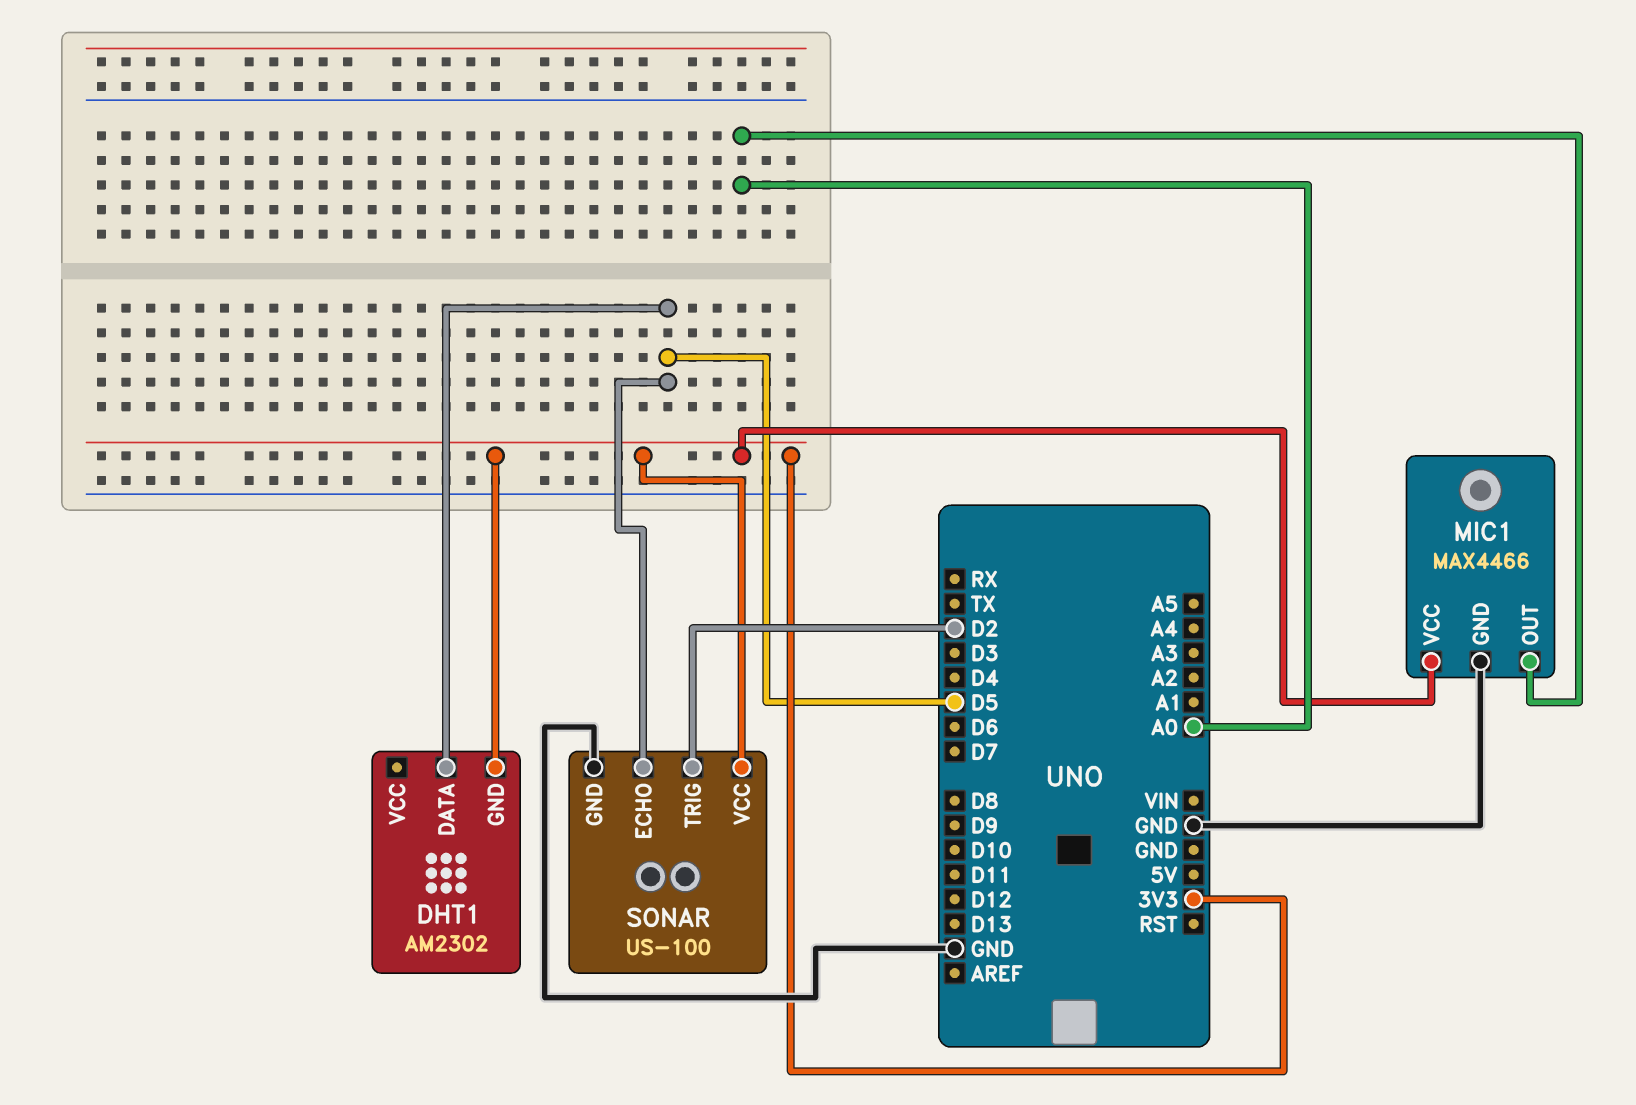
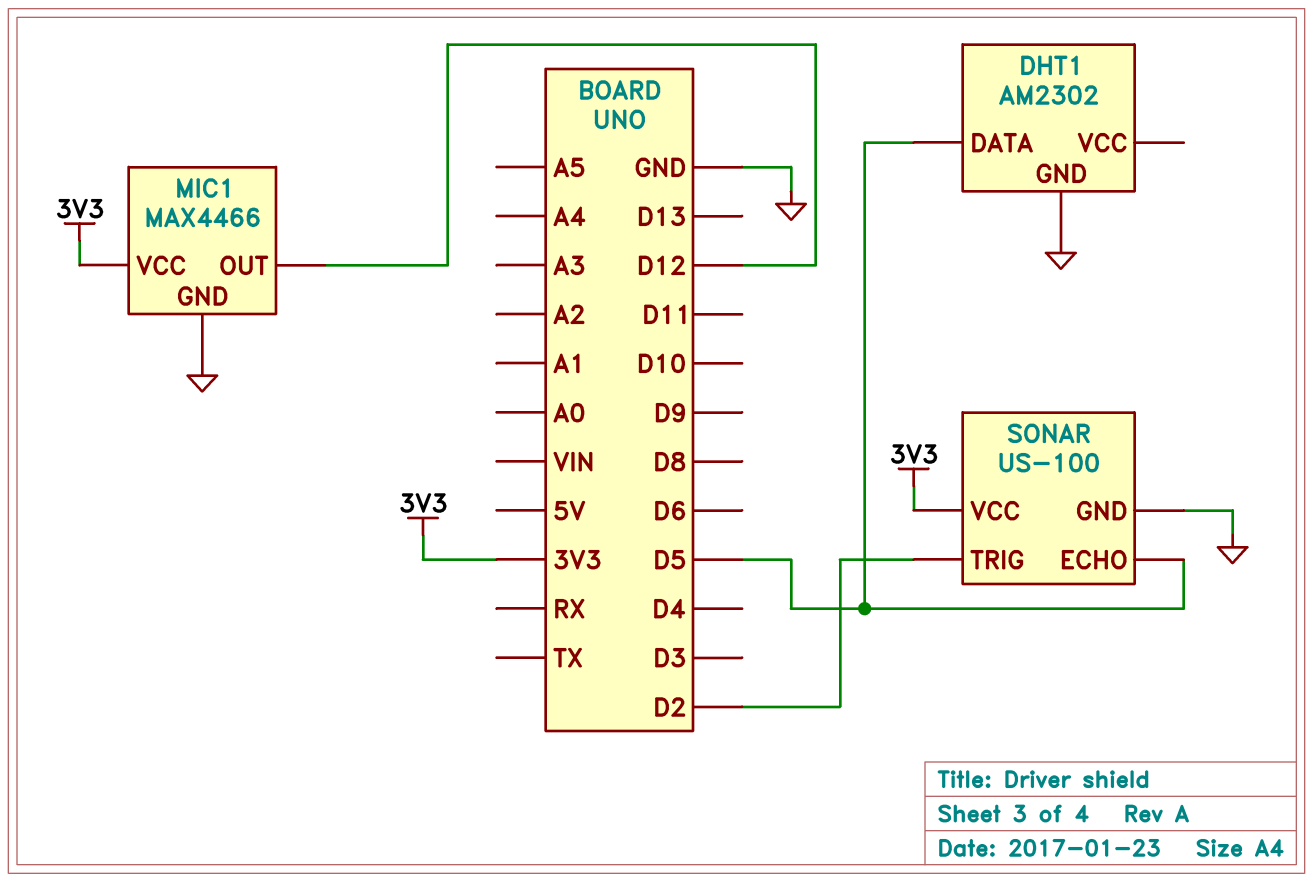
DHT1 pin GND: 3V3 -> GND
MIC1 pin OUT: A0 -> D12

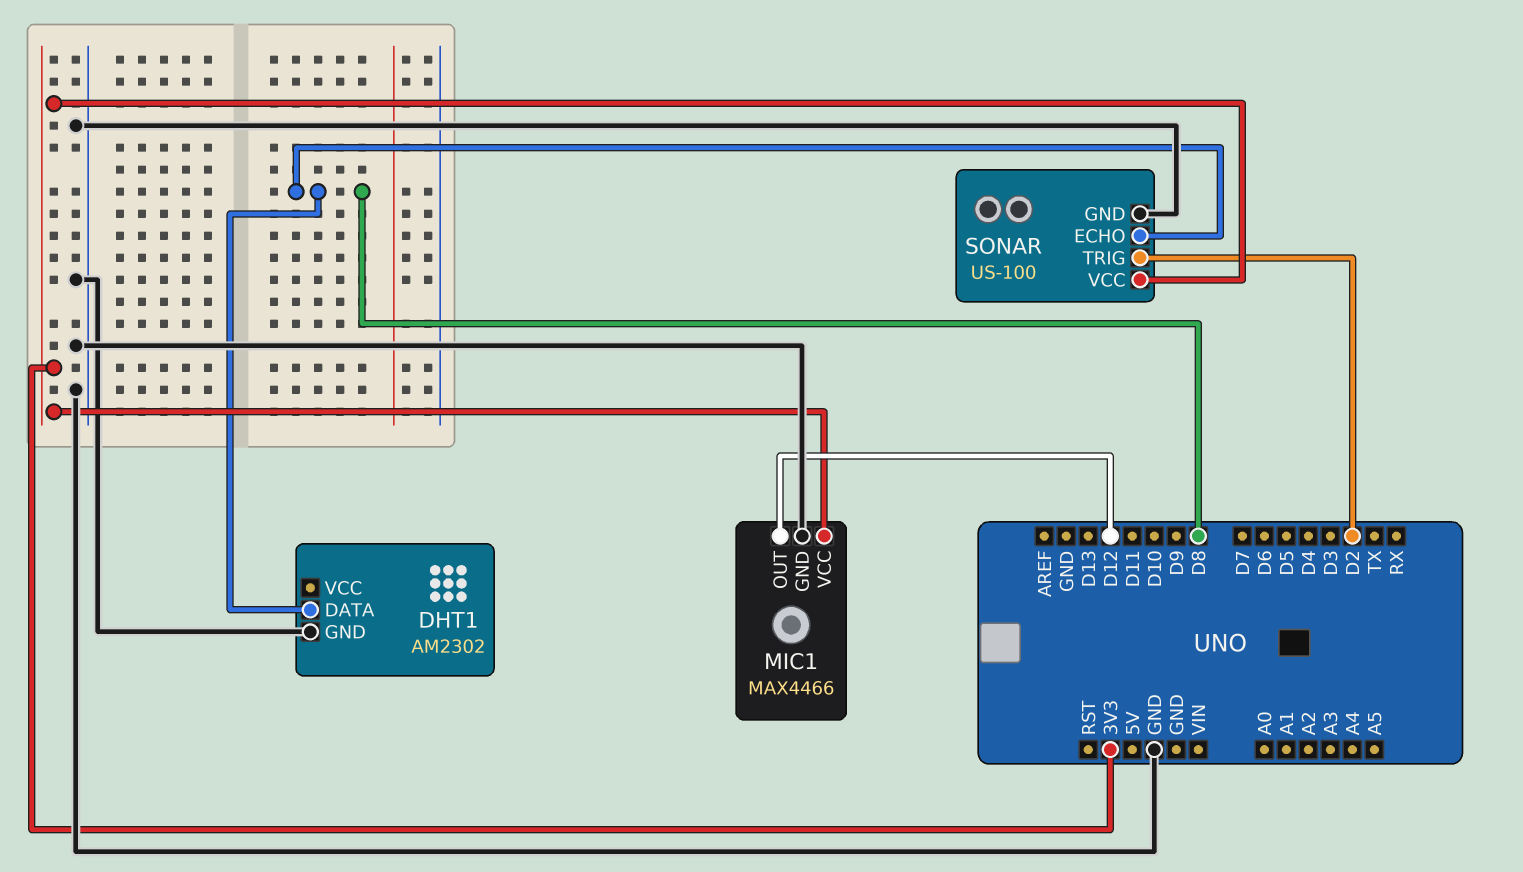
DHT1 pin DATA: D5 -> D8
SONAR pin ECHO: D5 -> D8

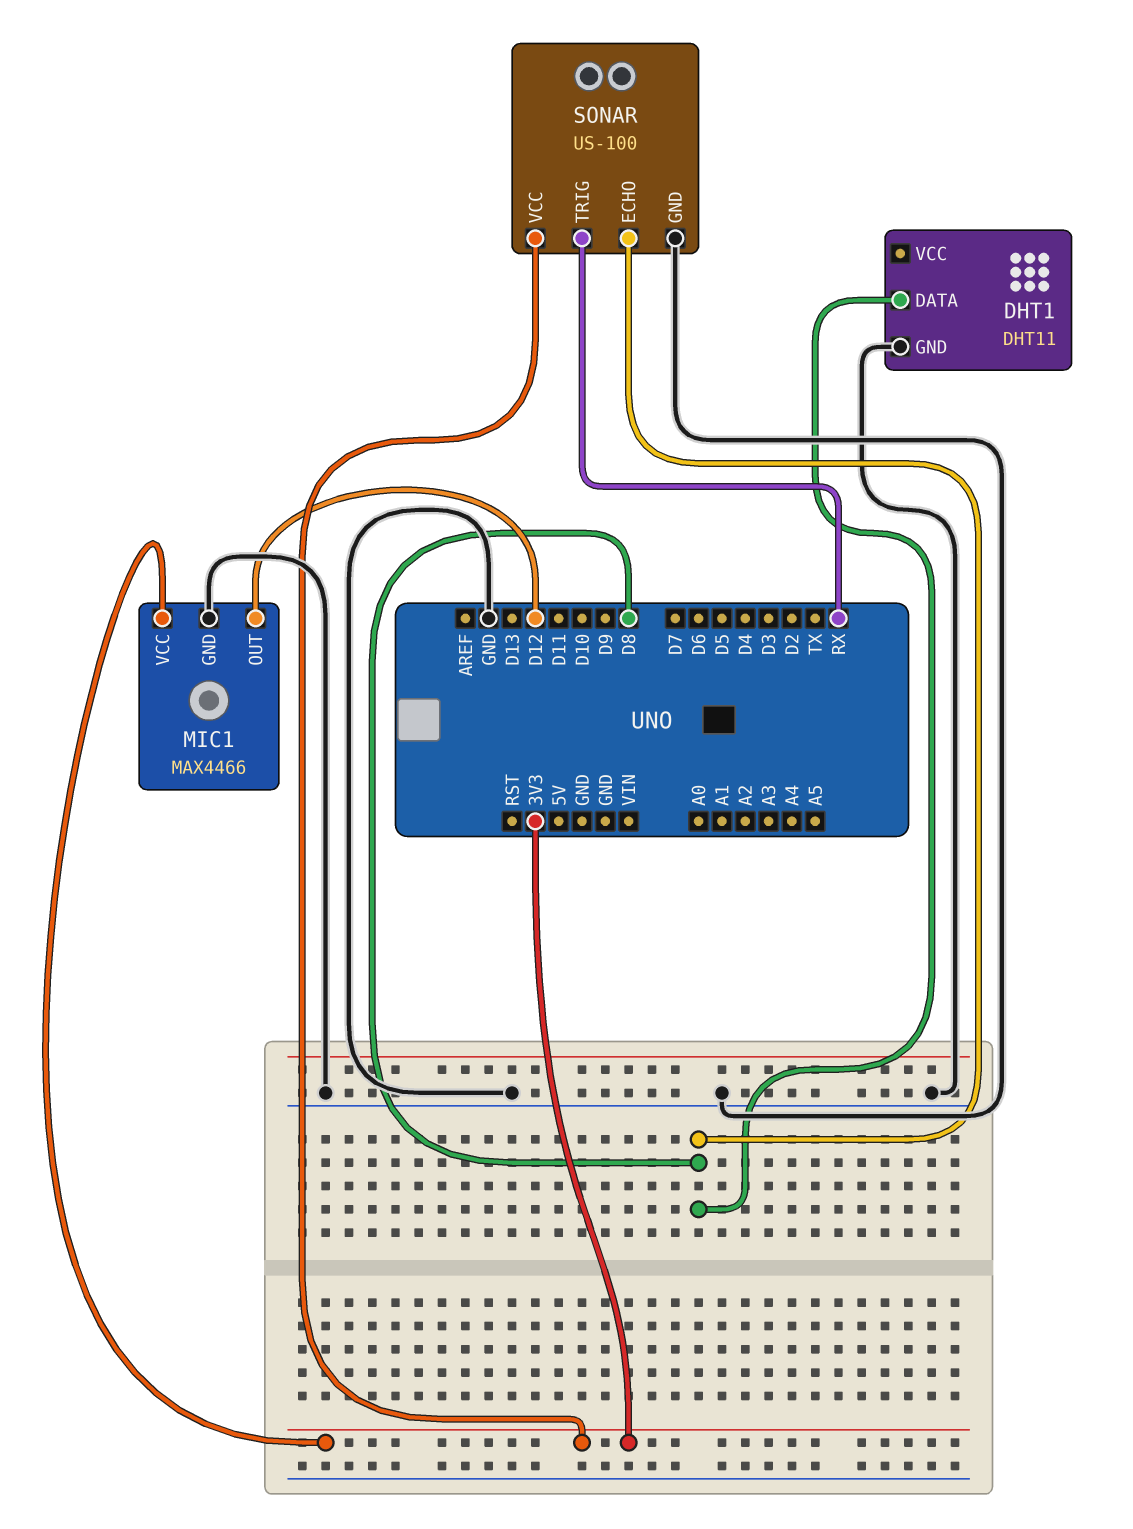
DHT1: AM2302 -> DHT11
SONAR pin TRIG: D2 -> RX

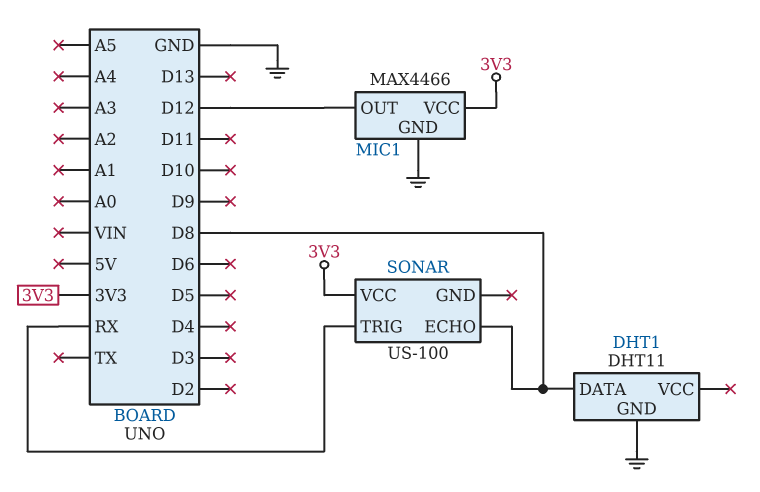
SONAR pin GND: GND -> none

